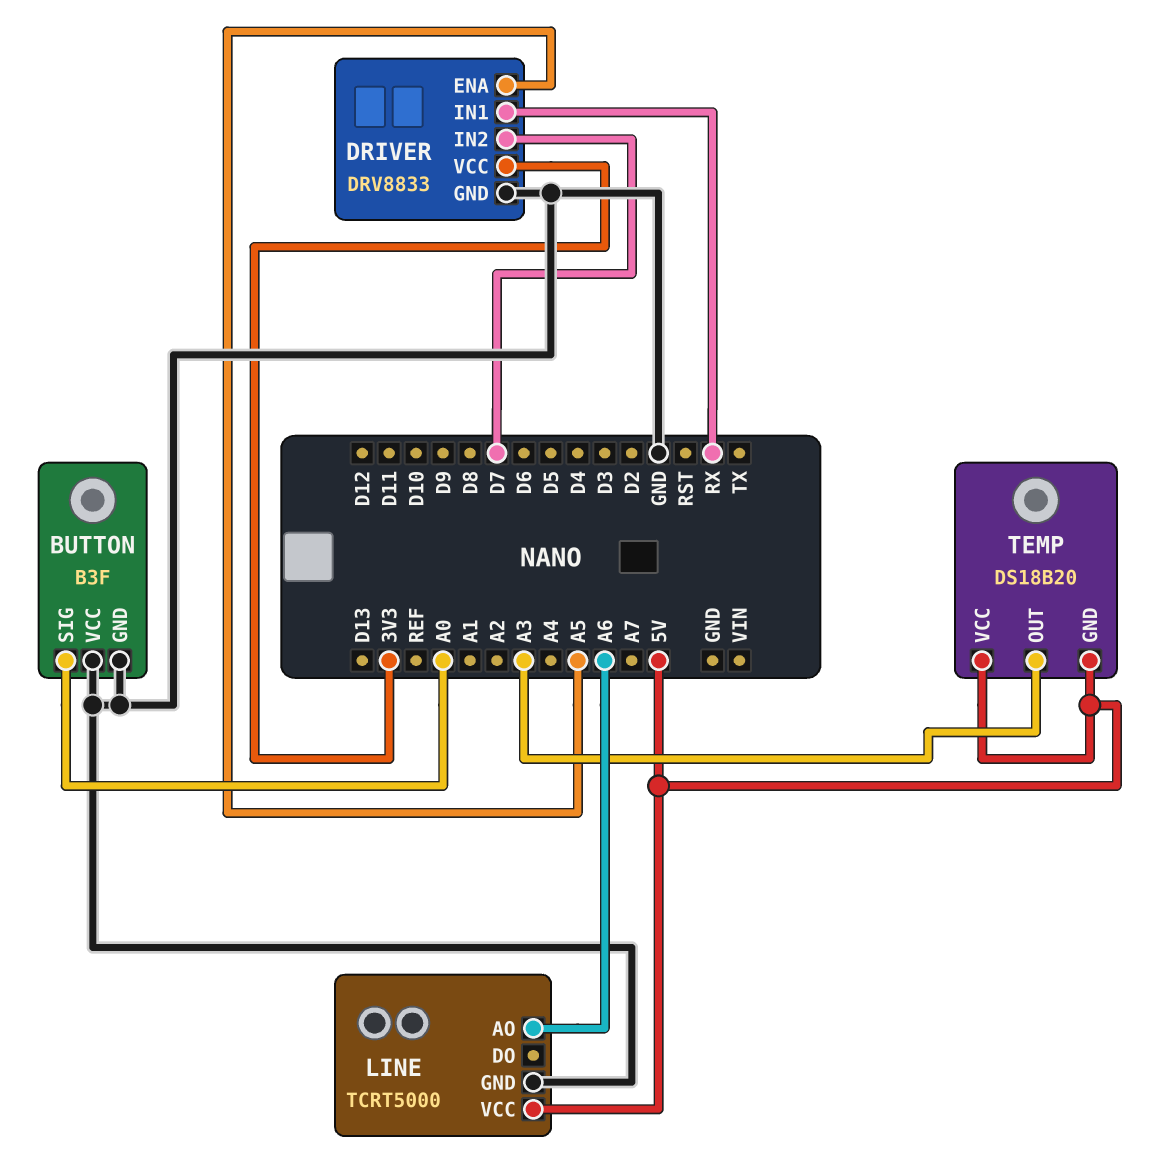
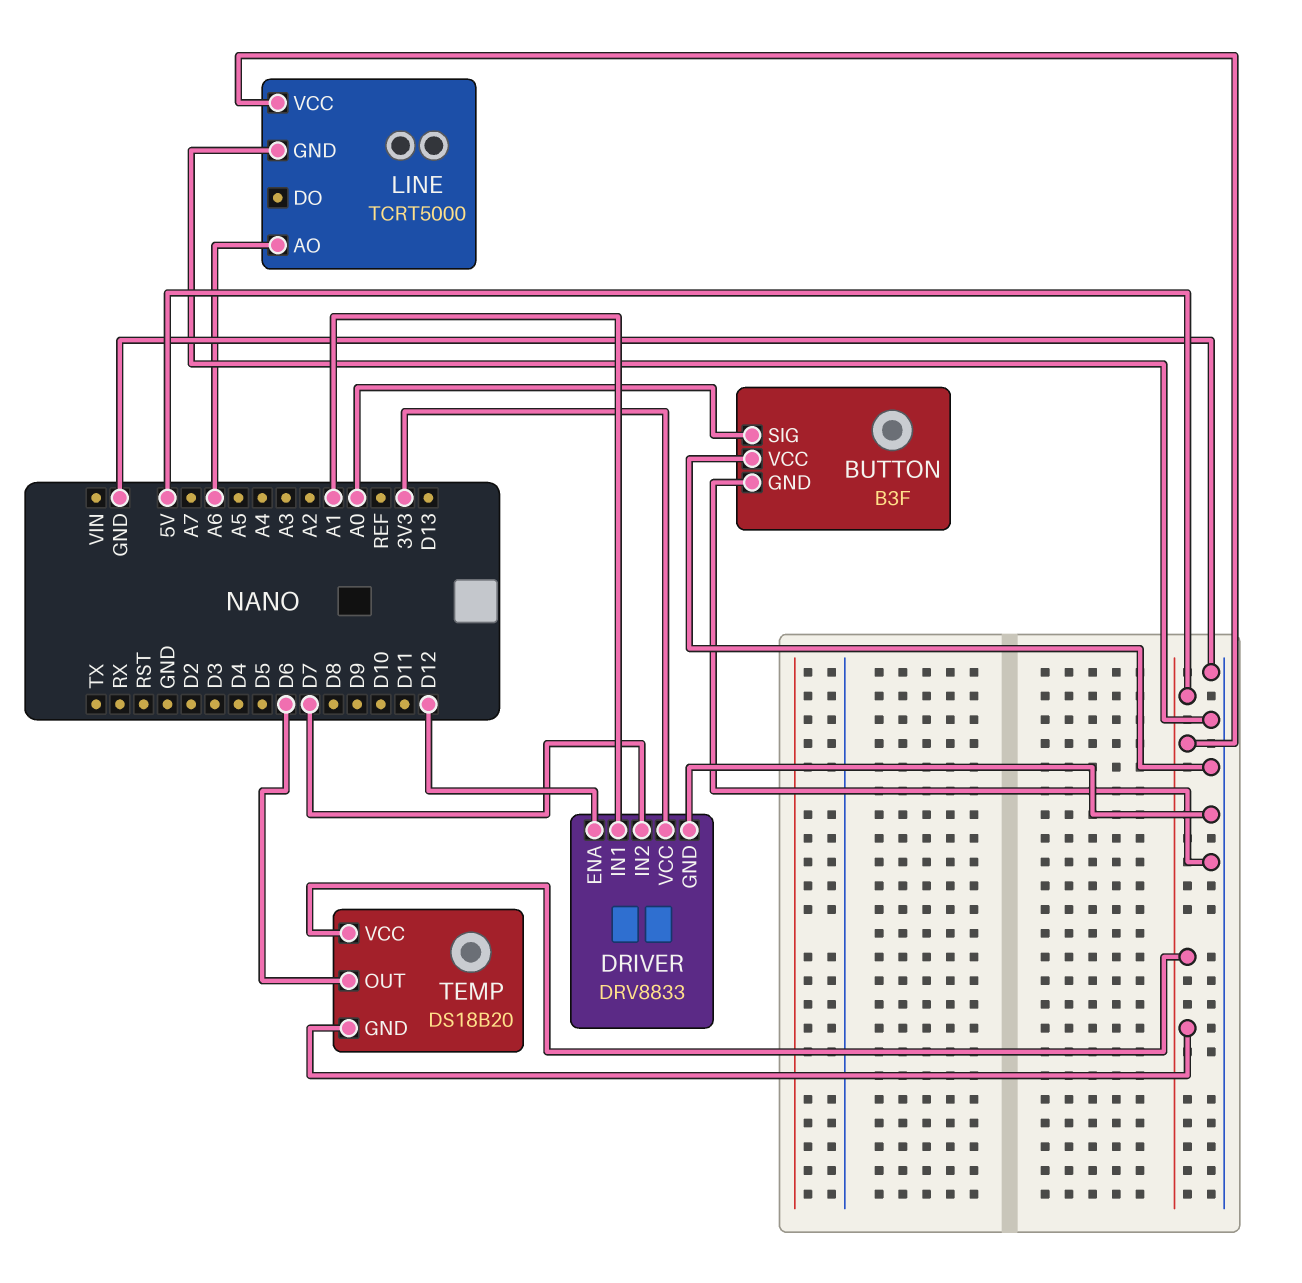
DRIVER pin ENA: A5 -> D12
DRIVER pin IN1: RX -> A1
TEMP pin OUT: A3 -> D6

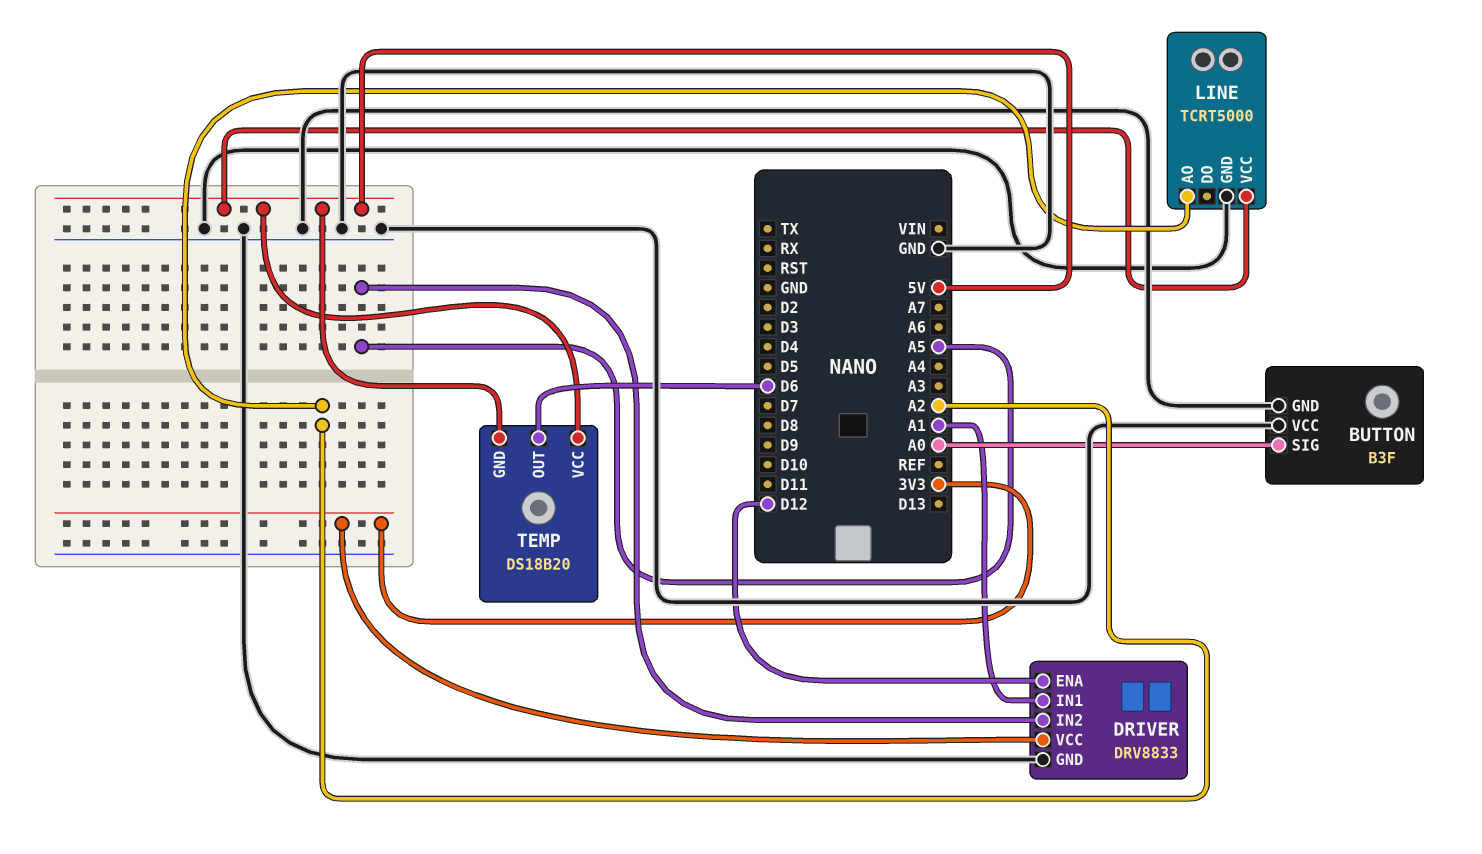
DRIVER pin IN2: D7 -> A5
LINE pin AO: A6 -> A2

